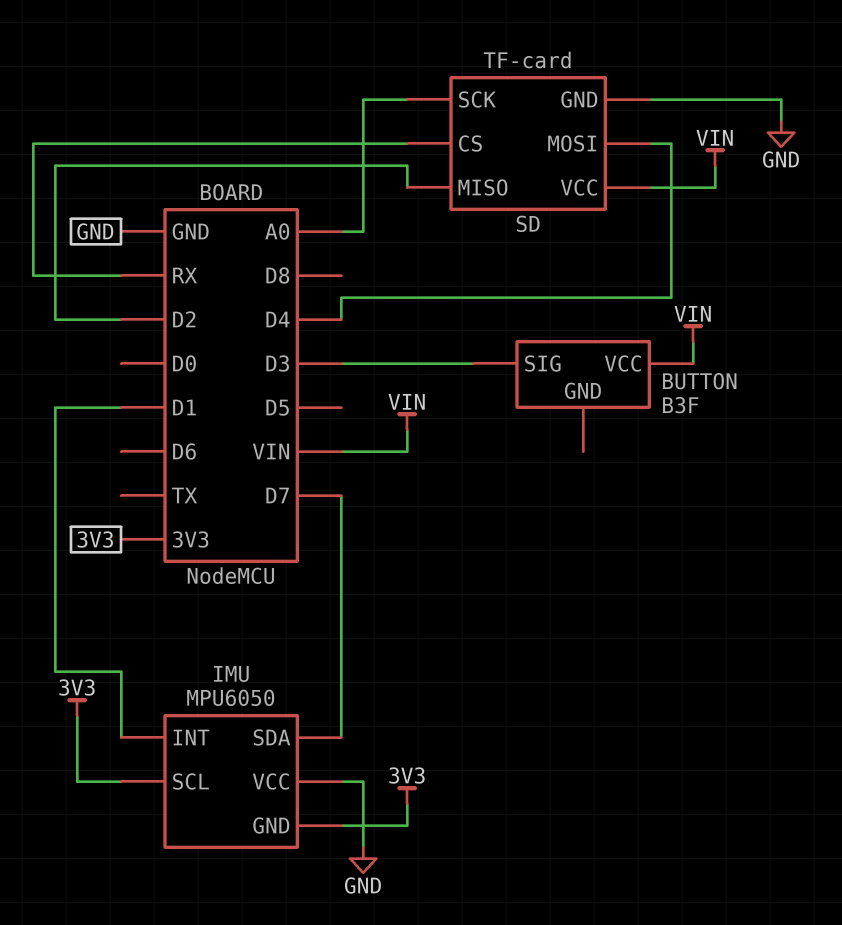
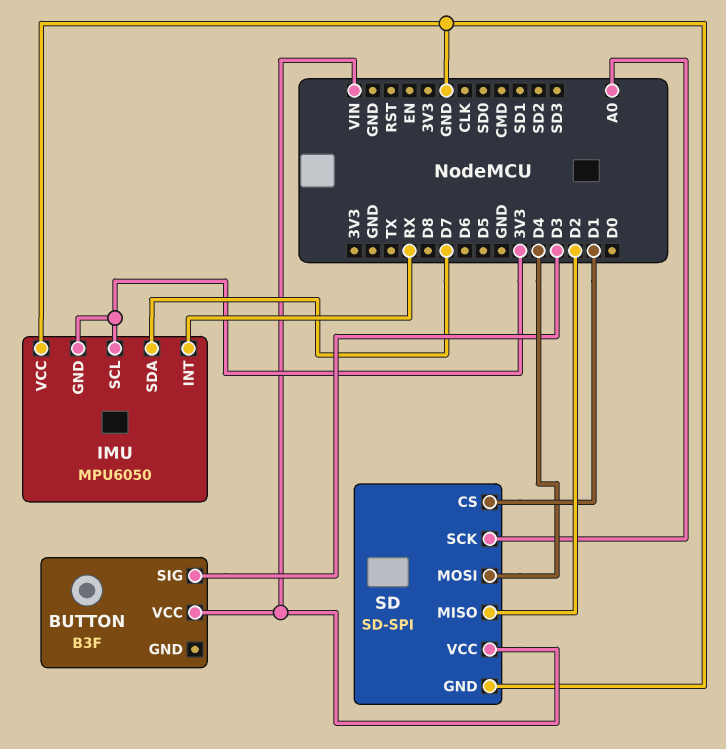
IMU pin INT: D1 -> RX
SD: TF-card -> SD-SPI
SD pin CS: RX -> D1

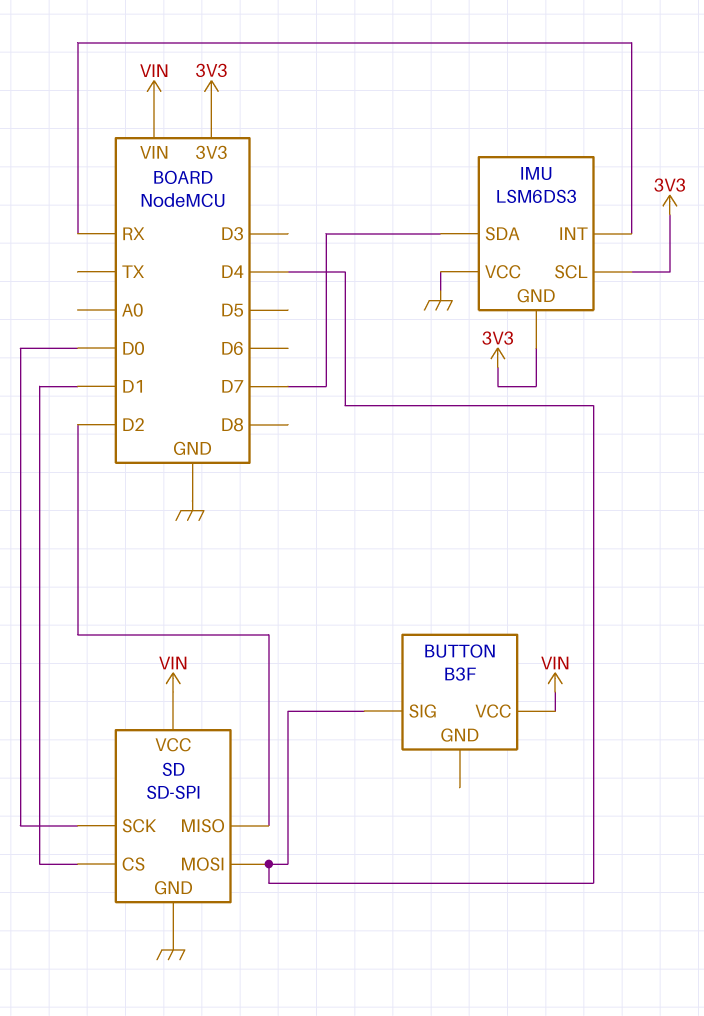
BUTTON pin SIG: D3 -> D4
IMU: MPU6050 -> LSM6DS3
SD pin SCK: A0 -> D0

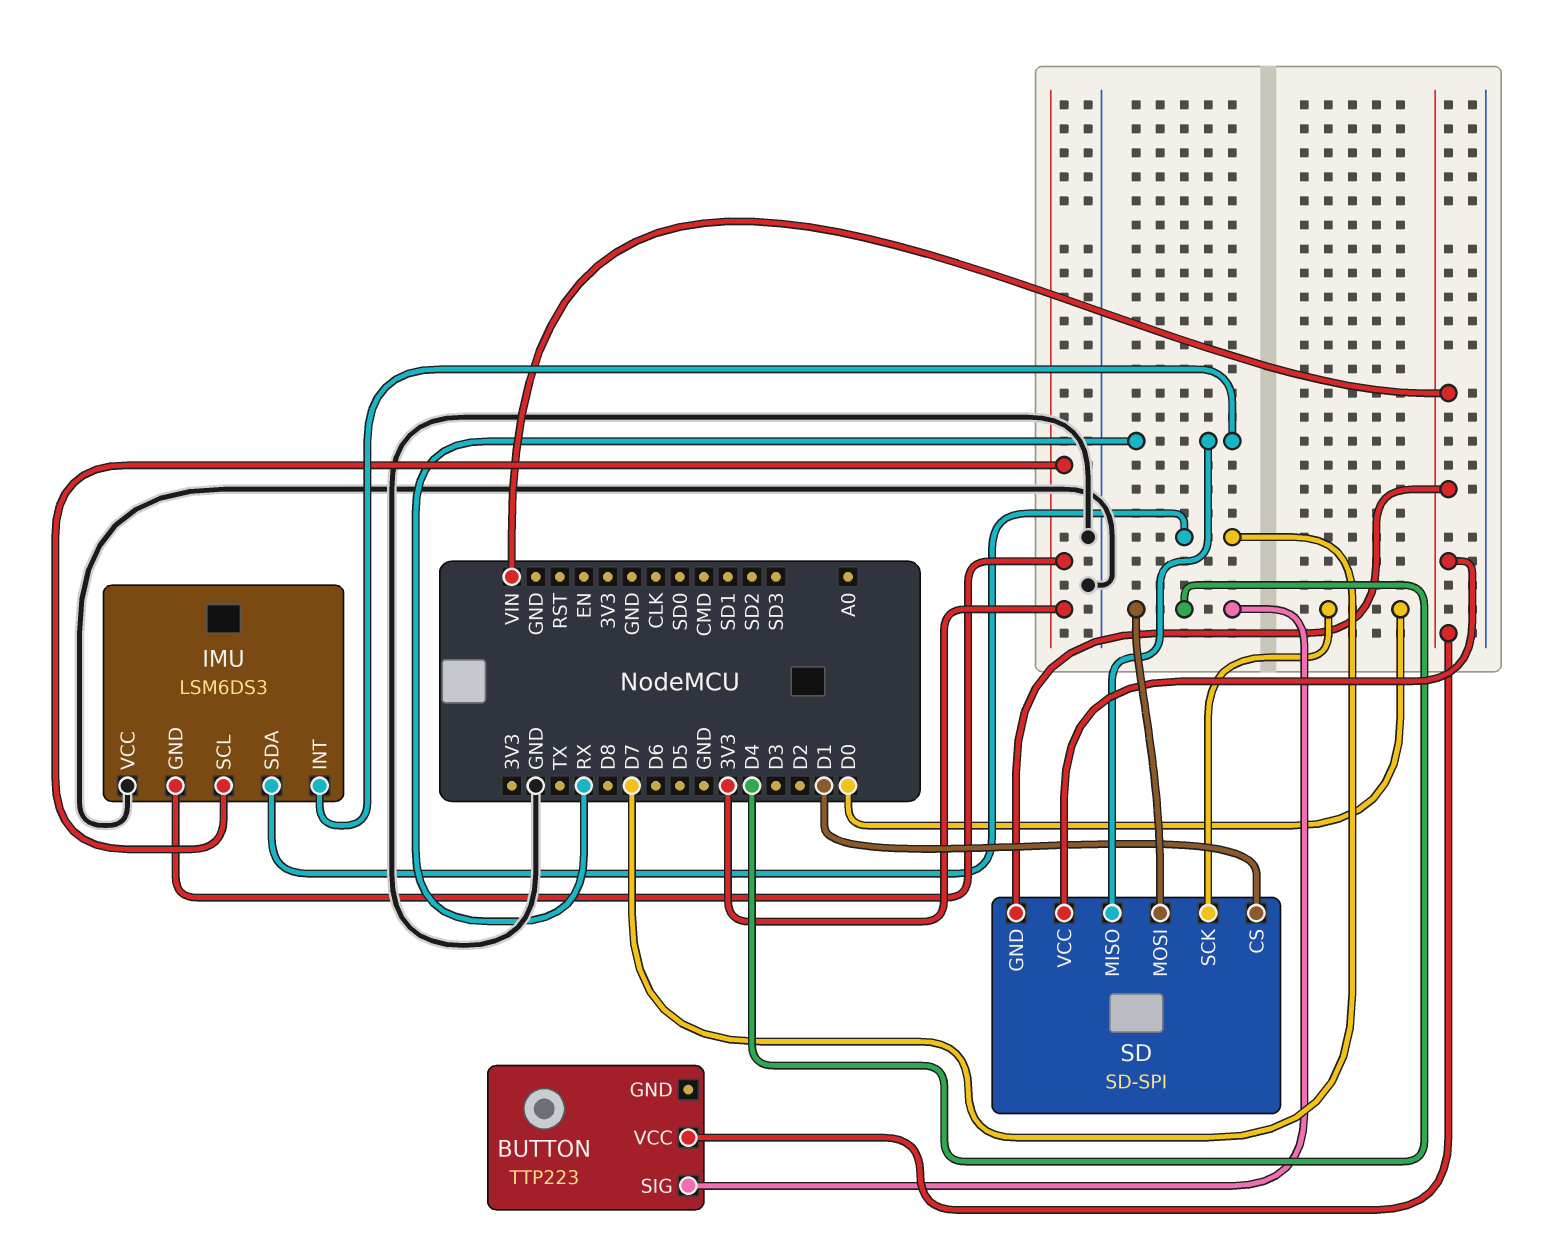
BUTTON: B3F -> TTP223
SD pin GND: GND -> VIN
SD pin MISO: D2 -> RX

